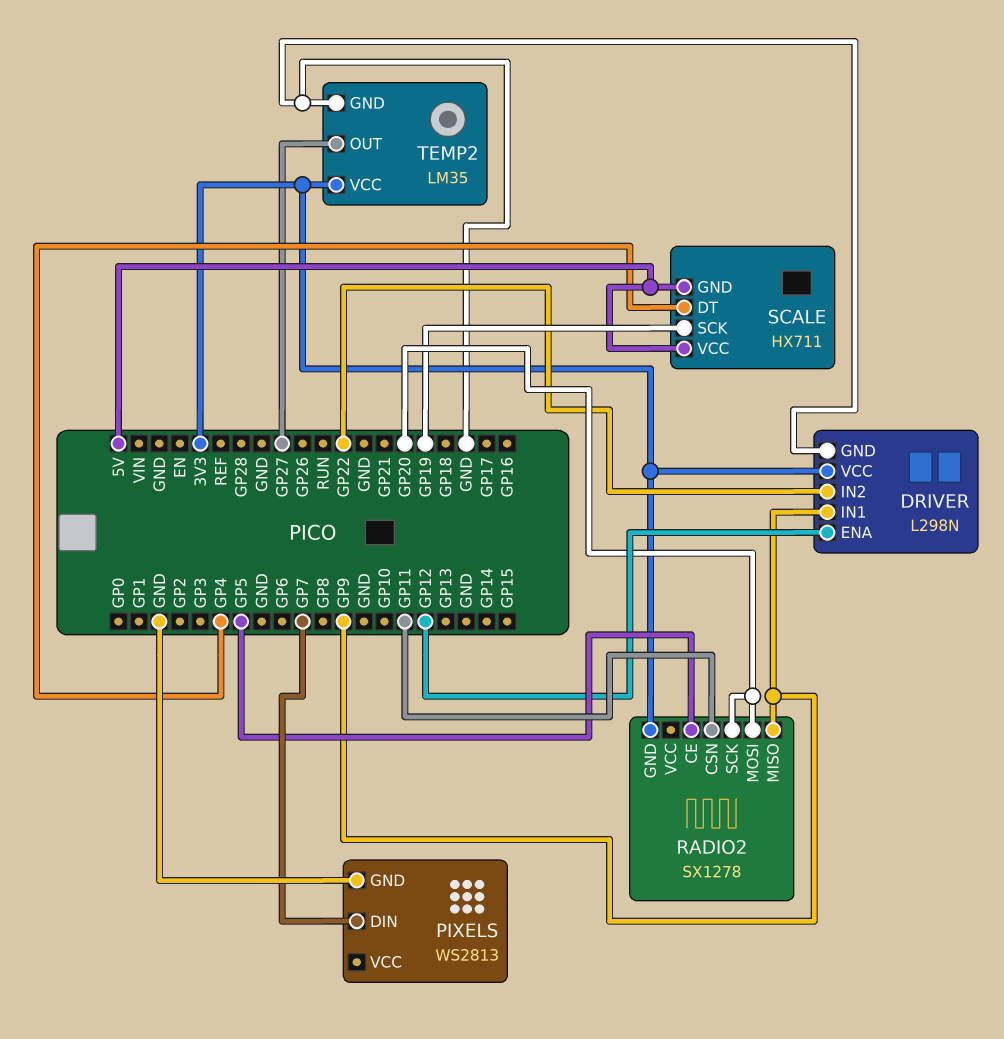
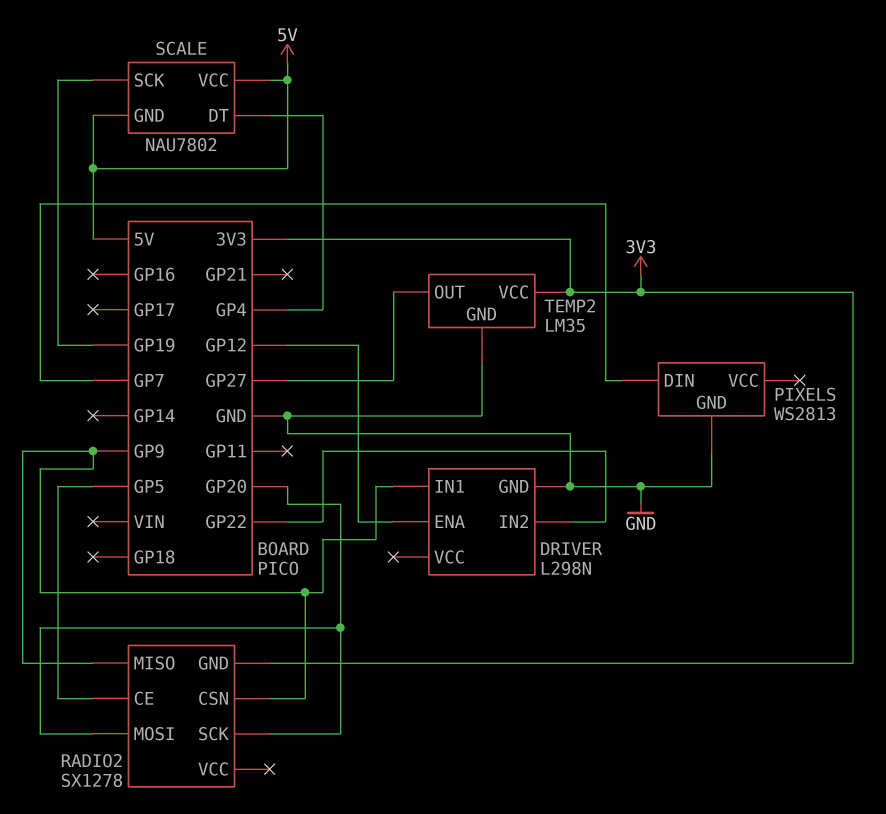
DRIVER pin VCC: 3V3 -> none
RADIO2 pin CSN: GP11 -> GP9
SCALE: HX711 -> NAU7802

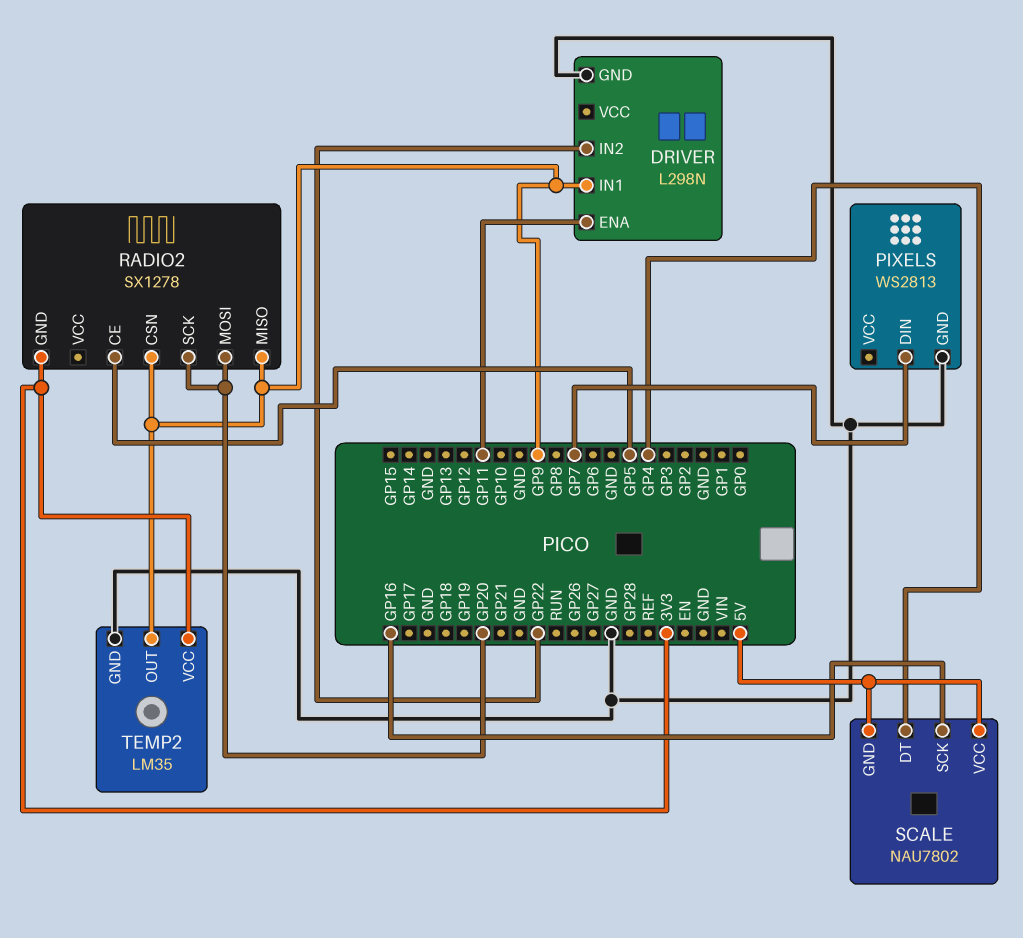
DRIVER pin ENA: GP12 -> GP11
SCALE pin SCK: GP19 -> GP16
TEMP2 pin OUT: GP27 -> GP9

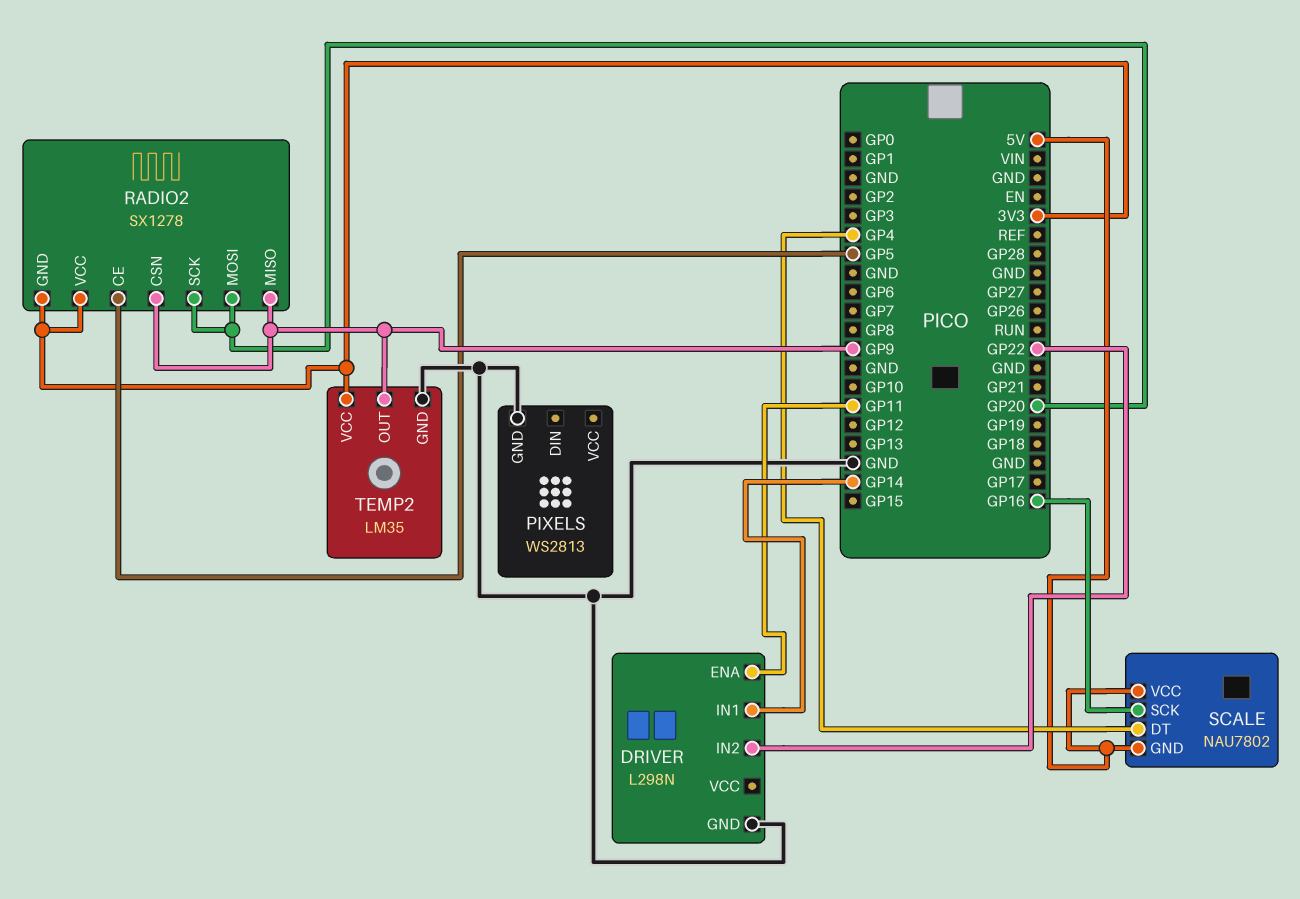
DRIVER pin IN1: GP9 -> GP14
PIXELS pin DIN: GP7 -> none
RADIO2 pin VCC: none -> 3V3

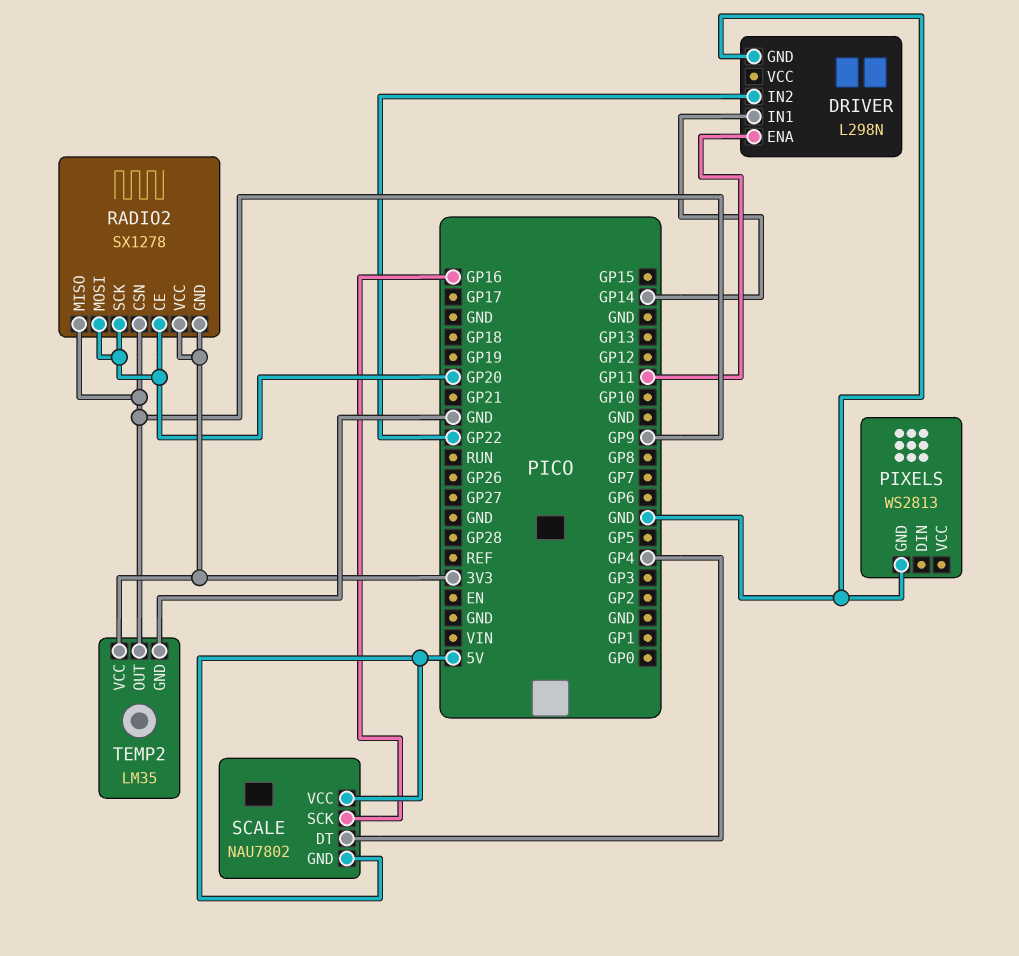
RADIO2 pin CE: GP5 -> GP20

